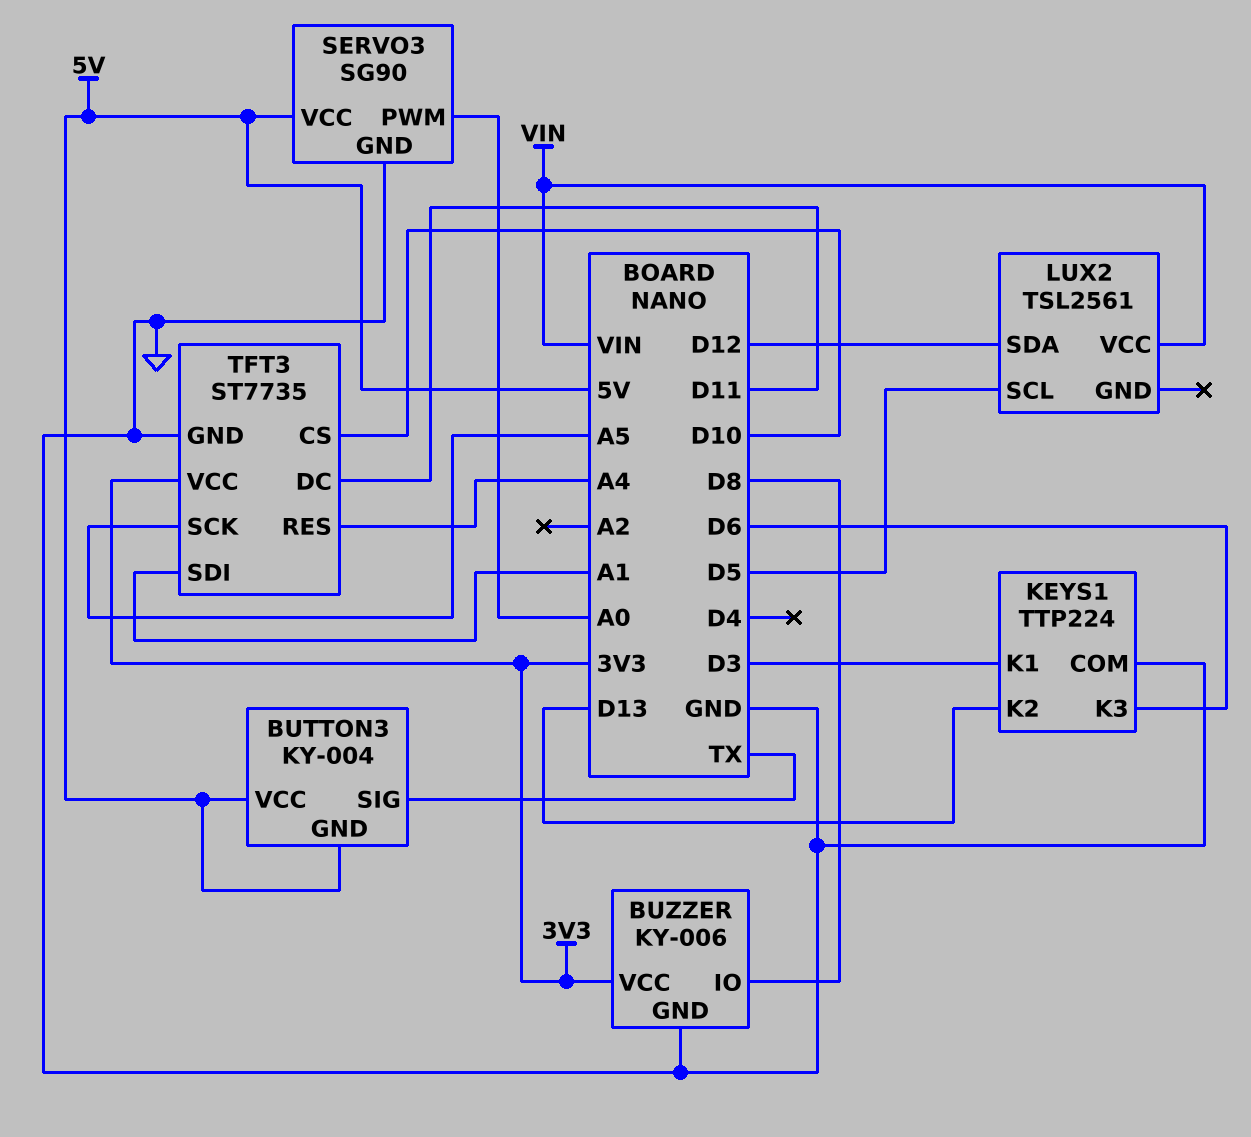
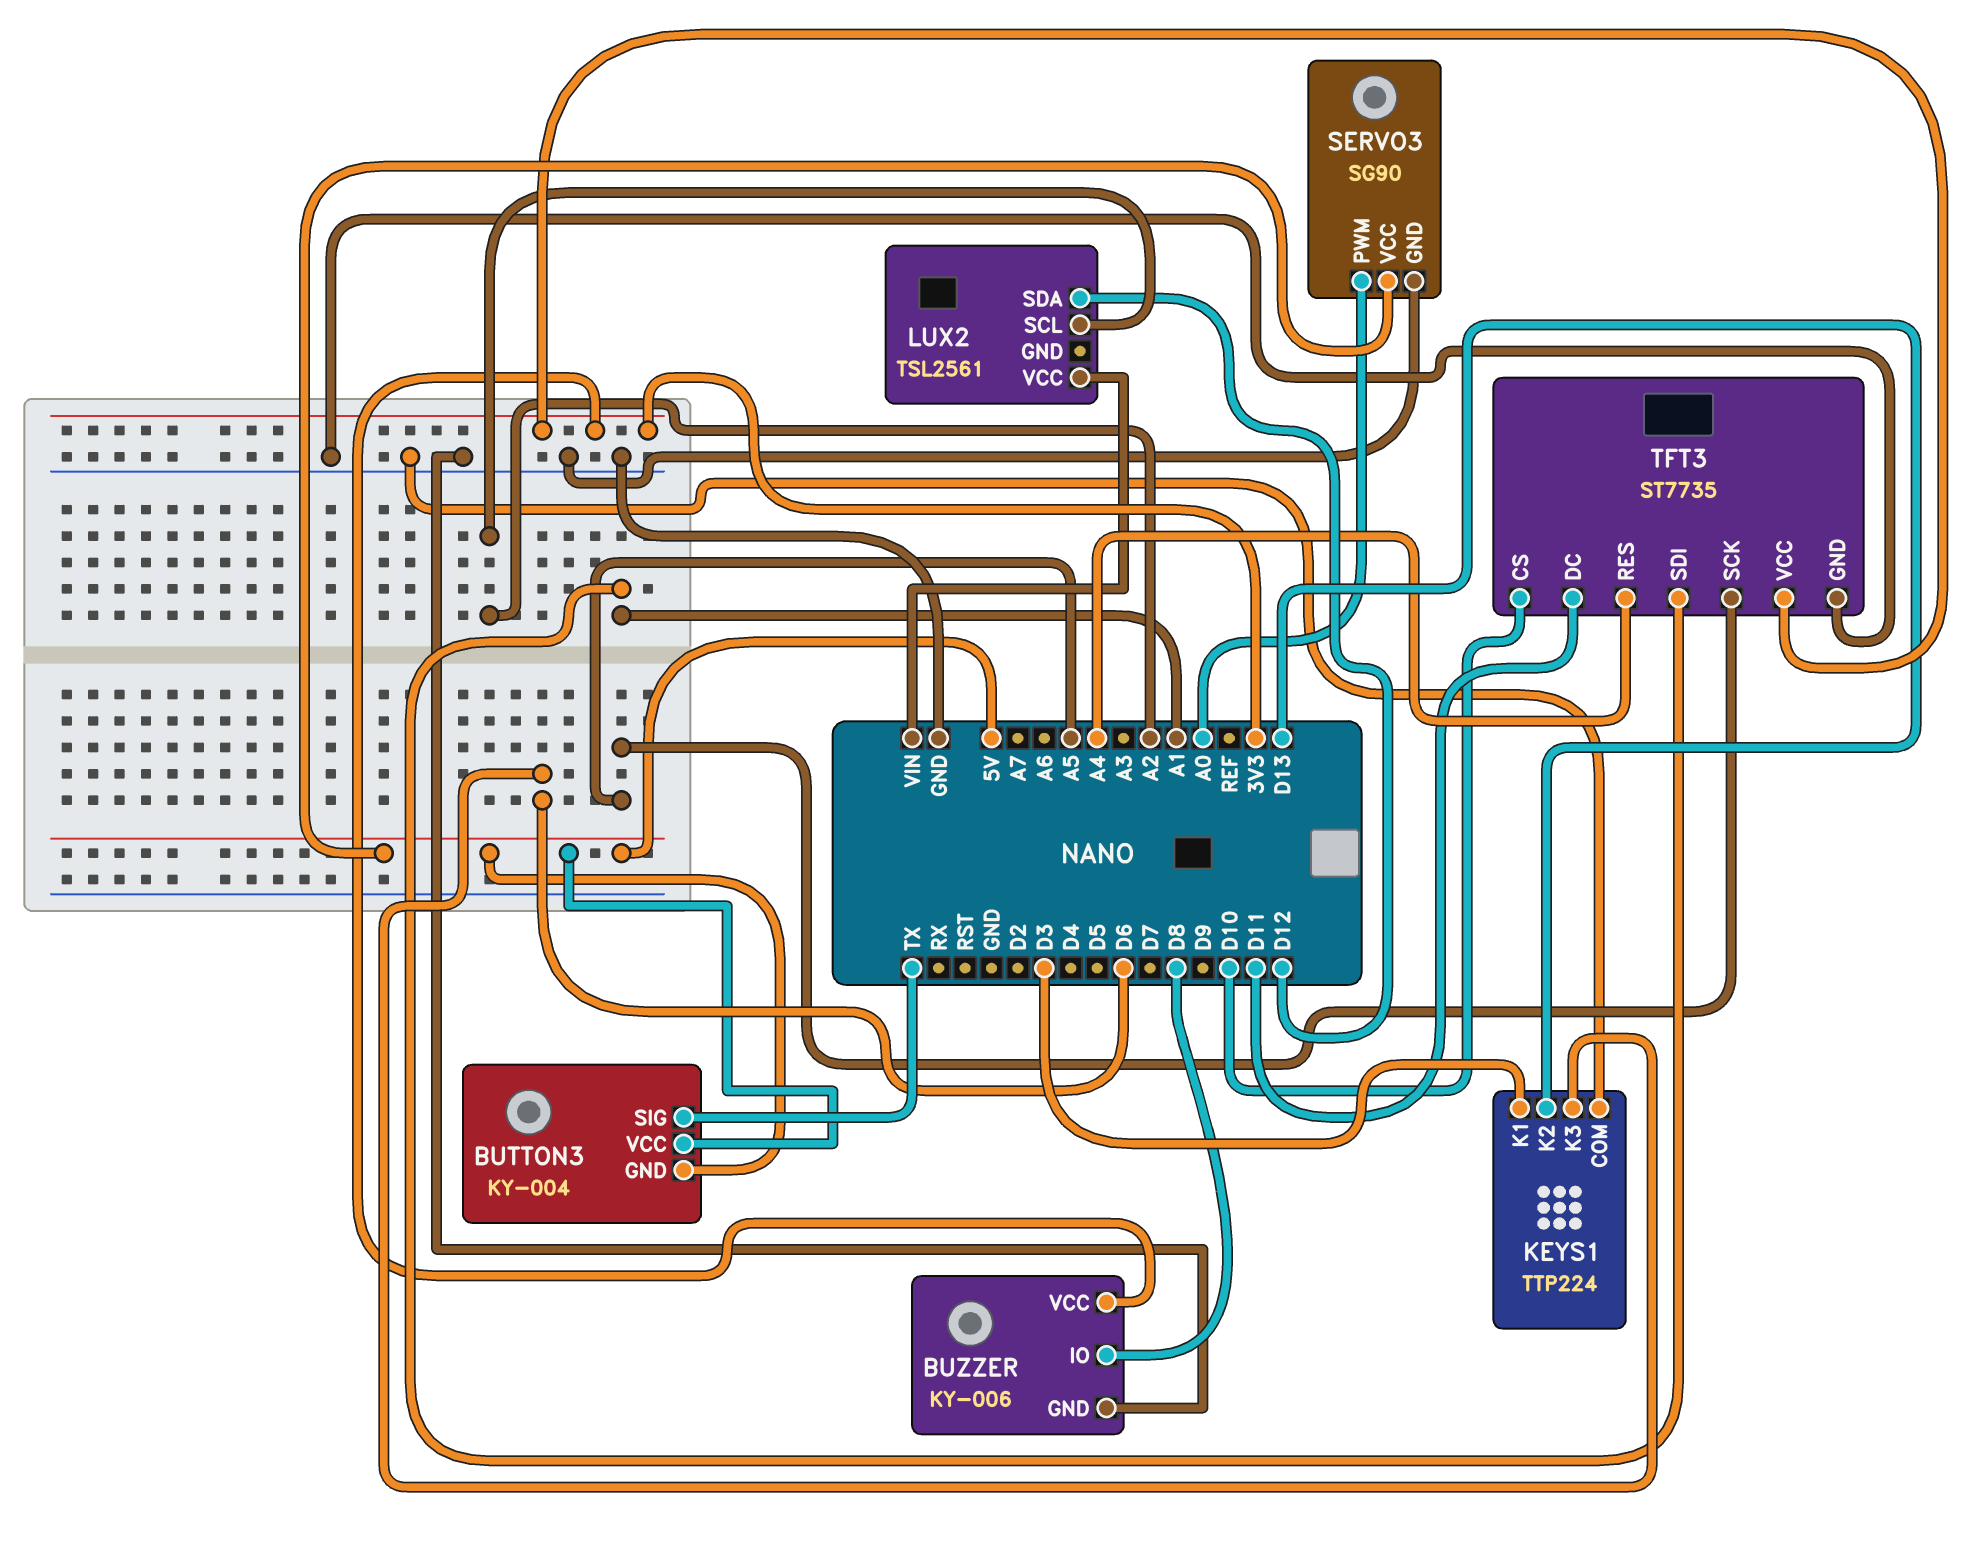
LUX2 pin SCL: D5 -> A2

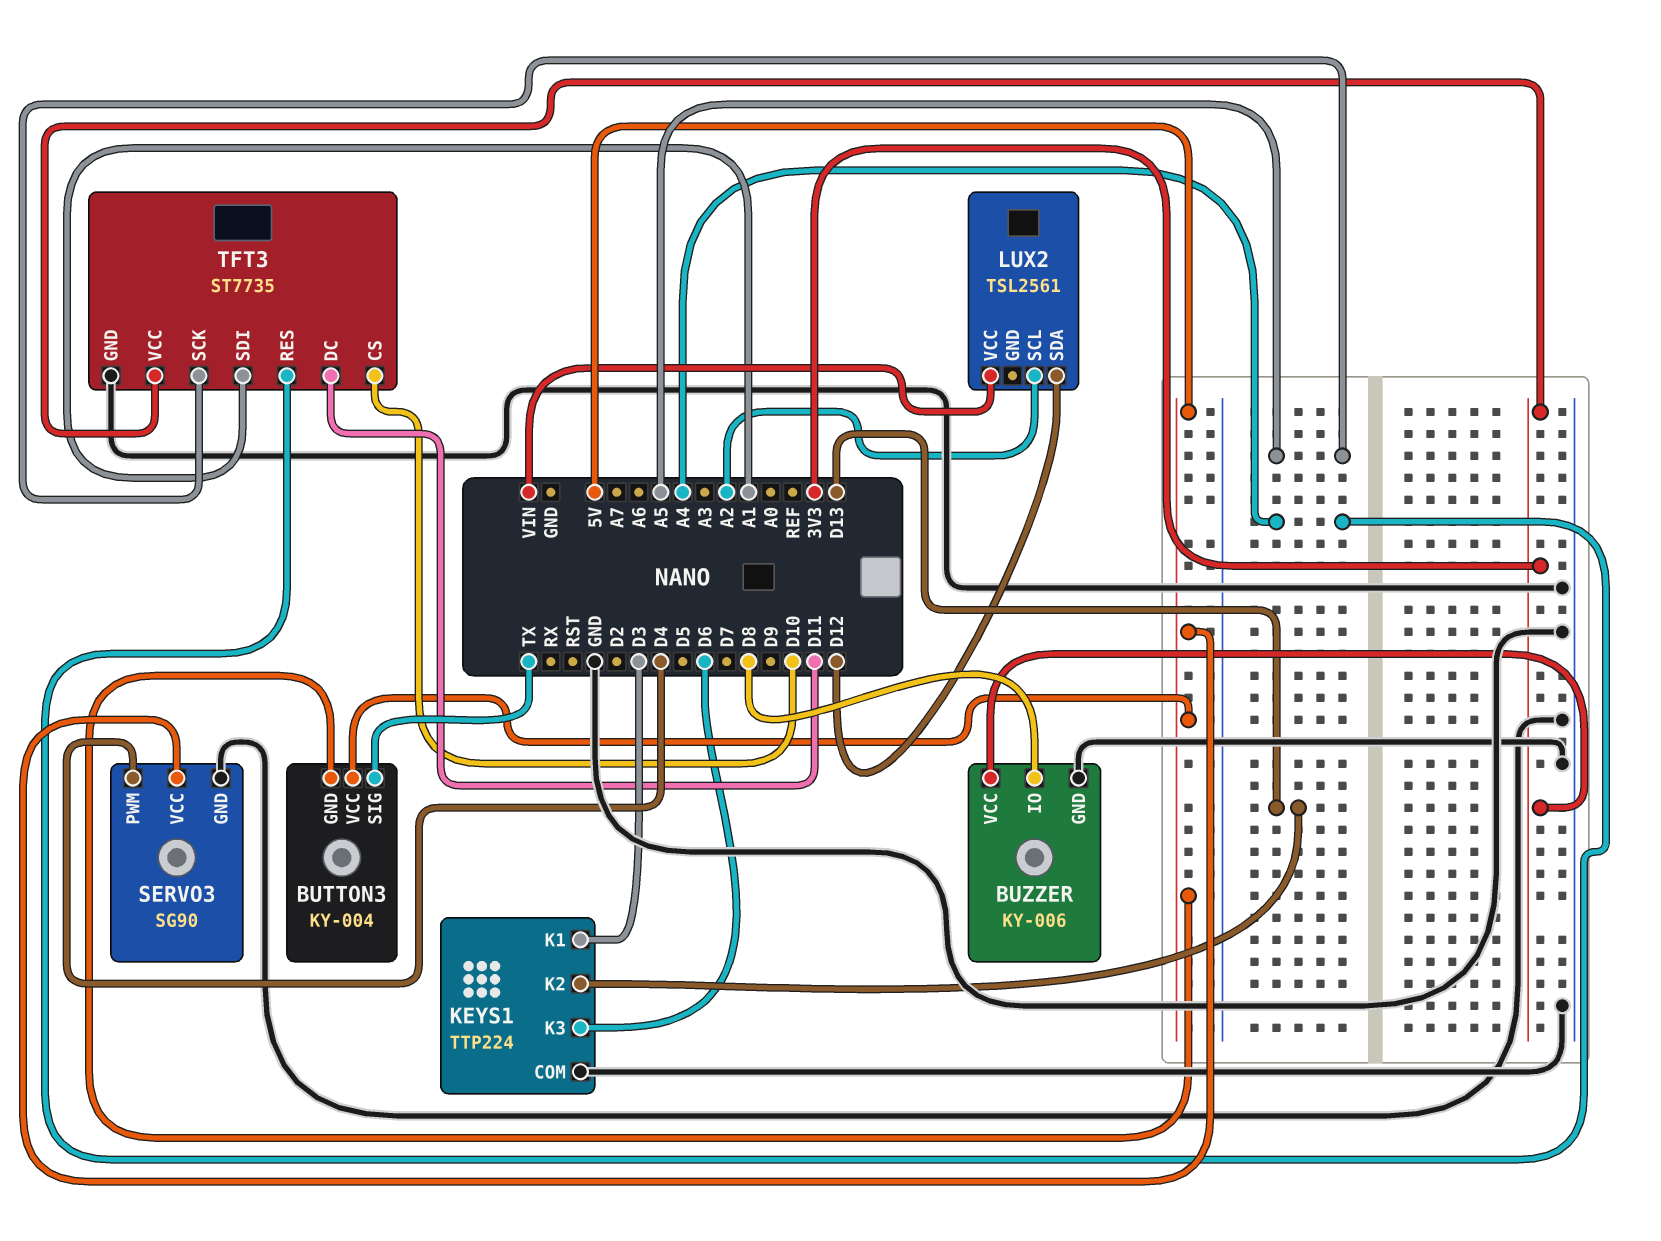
SERVO3 pin PWM: A0 -> D4

